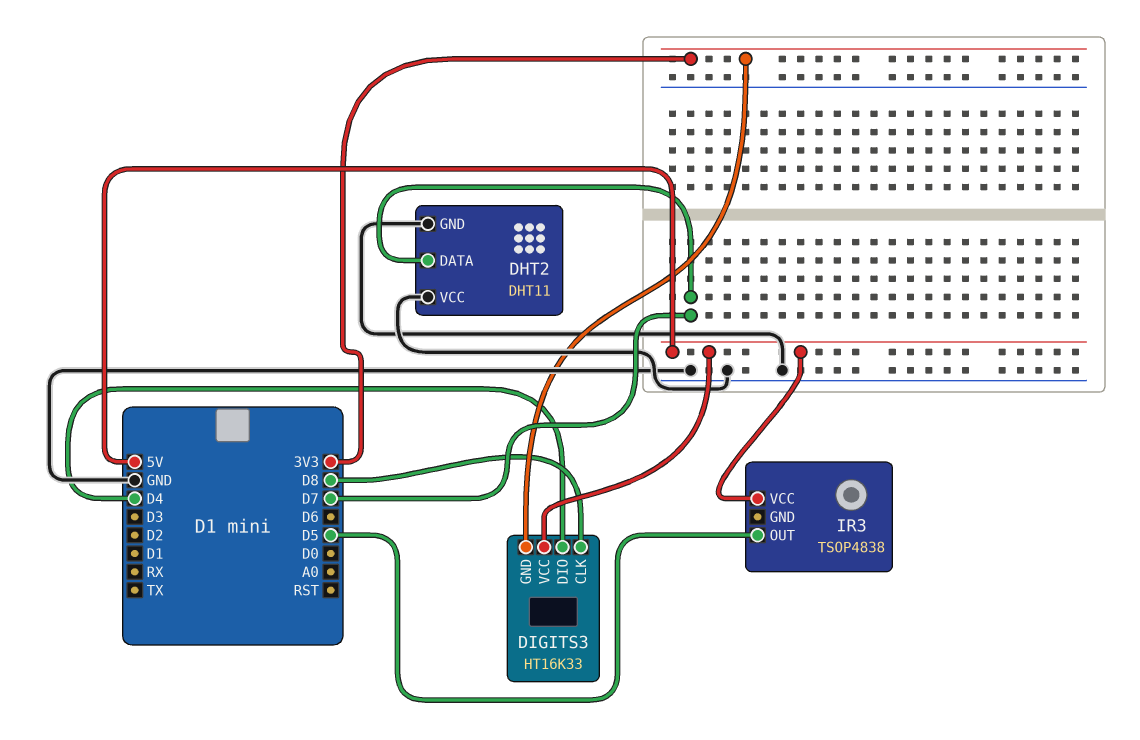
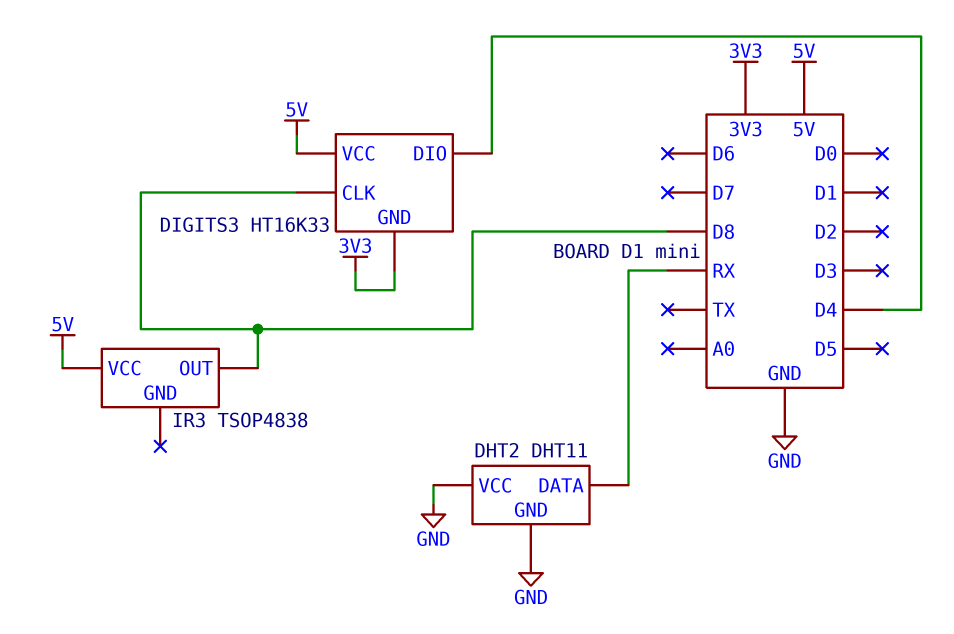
DHT2 pin DATA: D7 -> RX
IR3 pin OUT: D5 -> D8

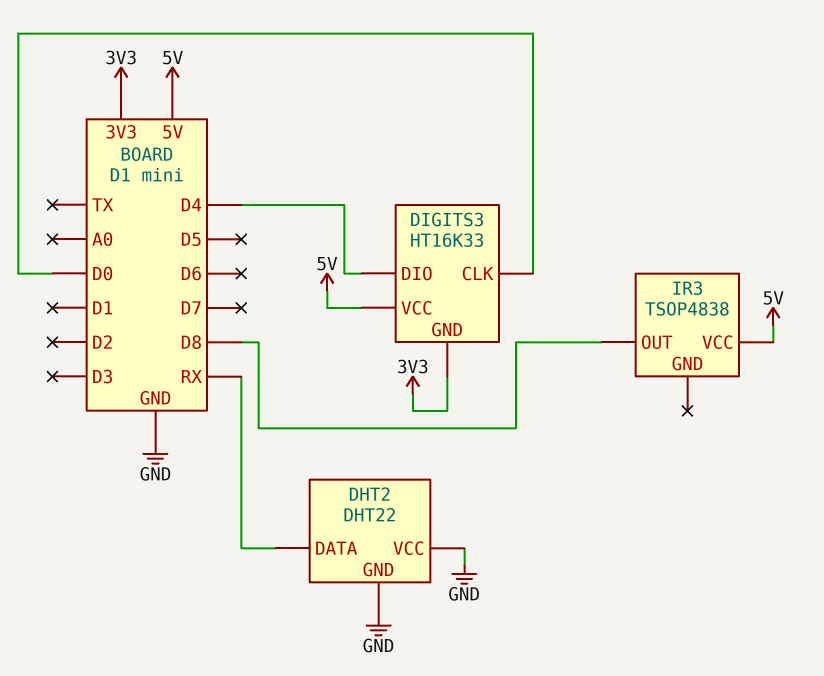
DHT2: DHT11 -> DHT22
DIGITS3 pin CLK: D8 -> D0

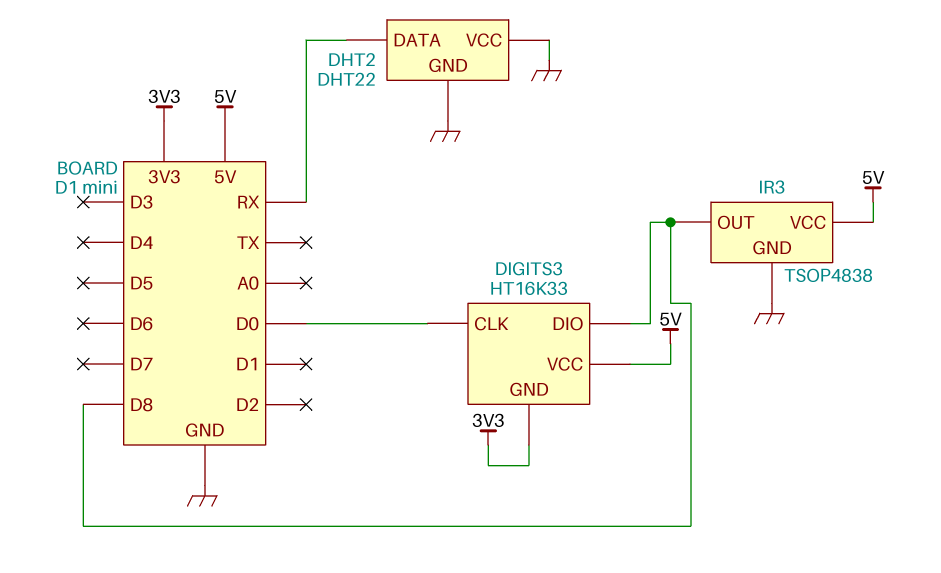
DIGITS3 pin DIO: D4 -> D8
IR3 pin GND: none -> GND

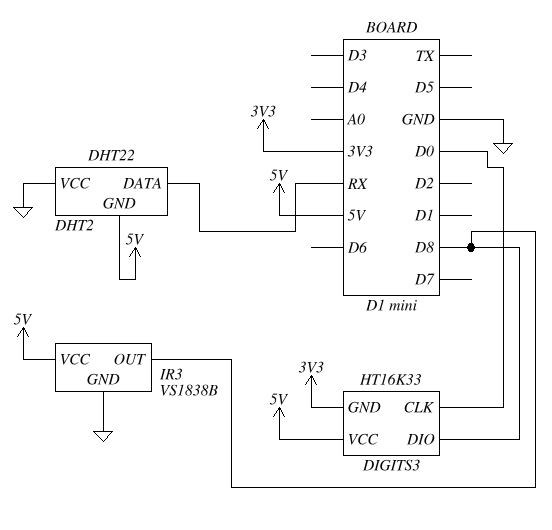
DHT2 pin GND: GND -> 5V
IR3: TSOP4838 -> VS1838B

